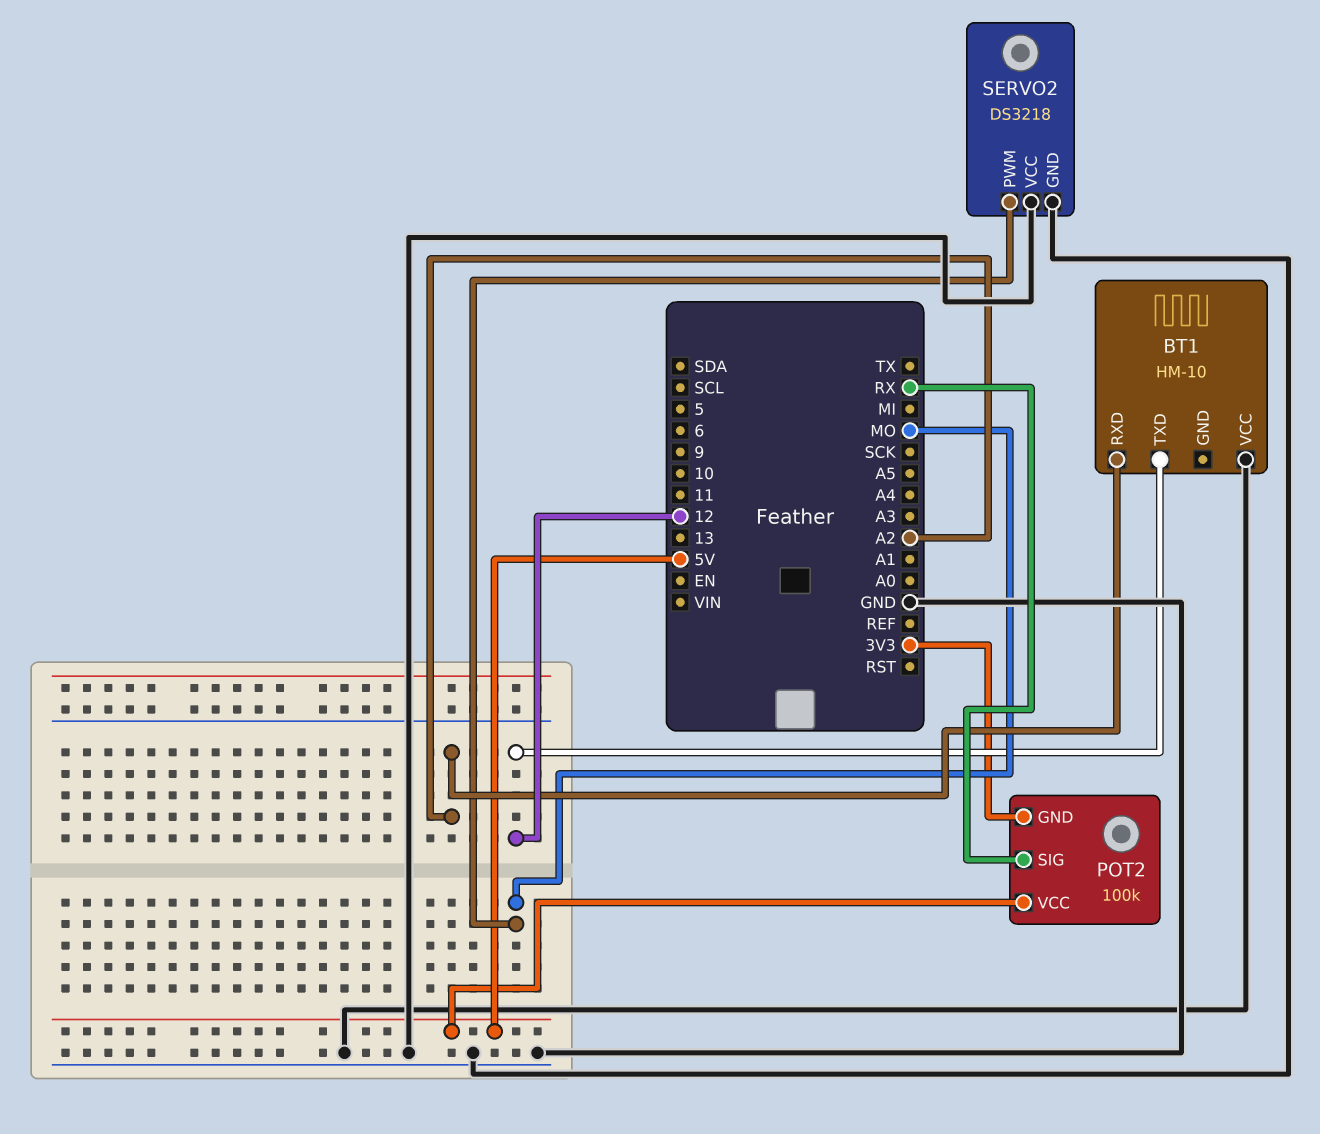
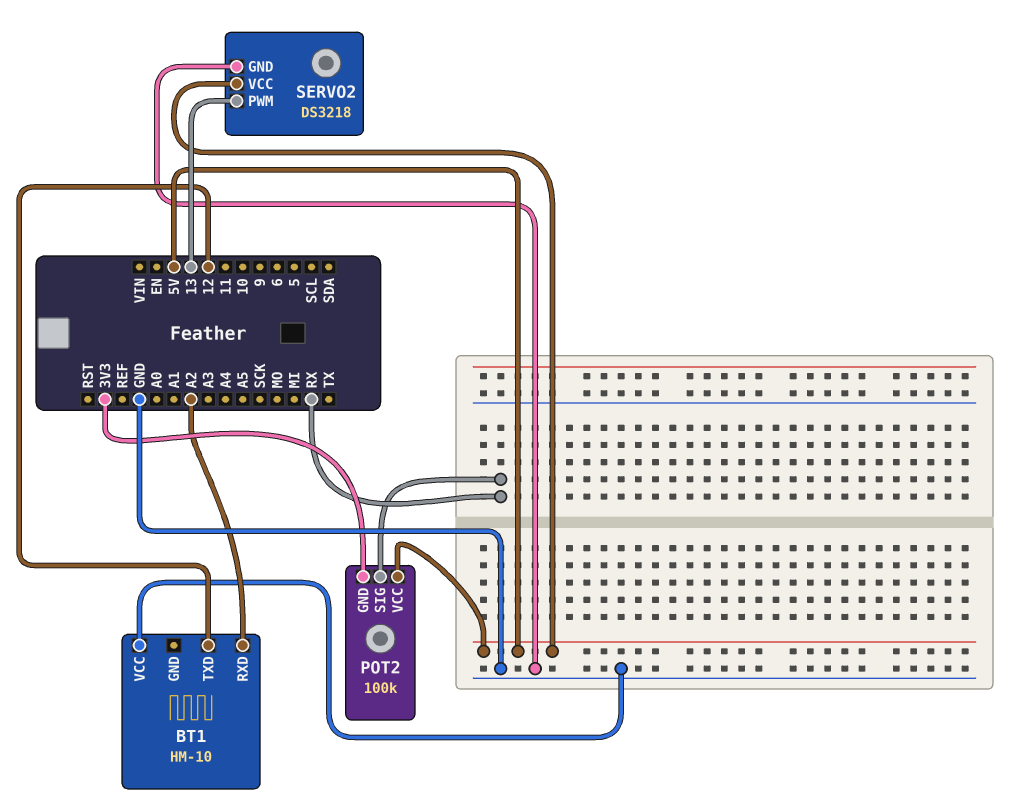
SERVO2 pin PWM: MO -> 13
SERVO2 pin VCC: GND -> 5V

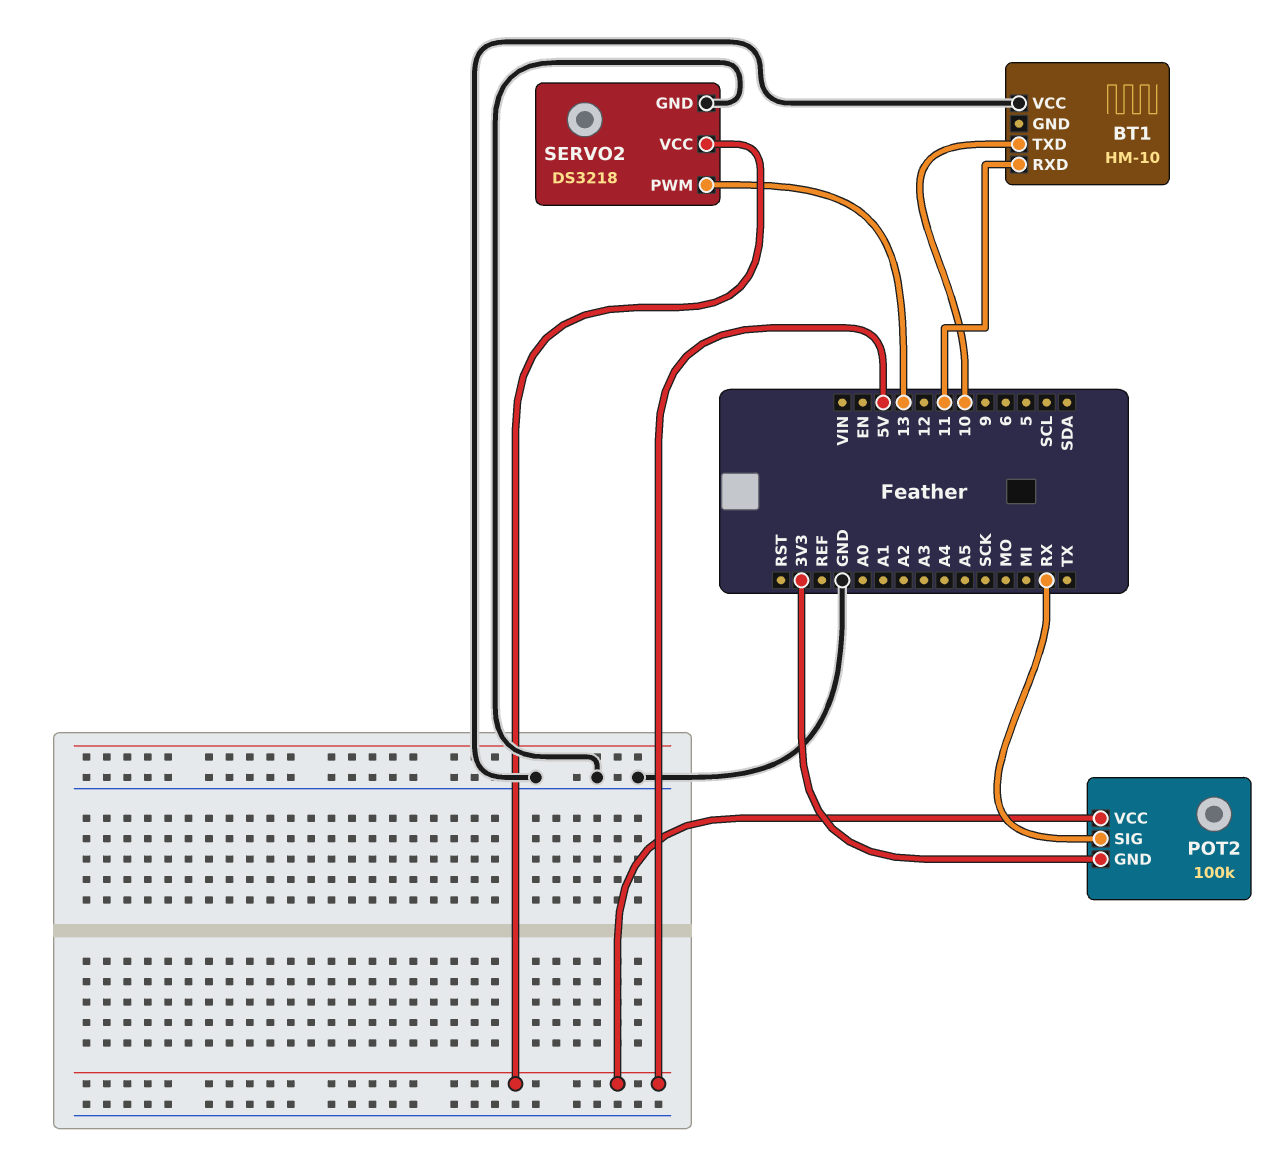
BT1 pin RXD: A2 -> 11
BT1 pin TXD: 12 -> 10

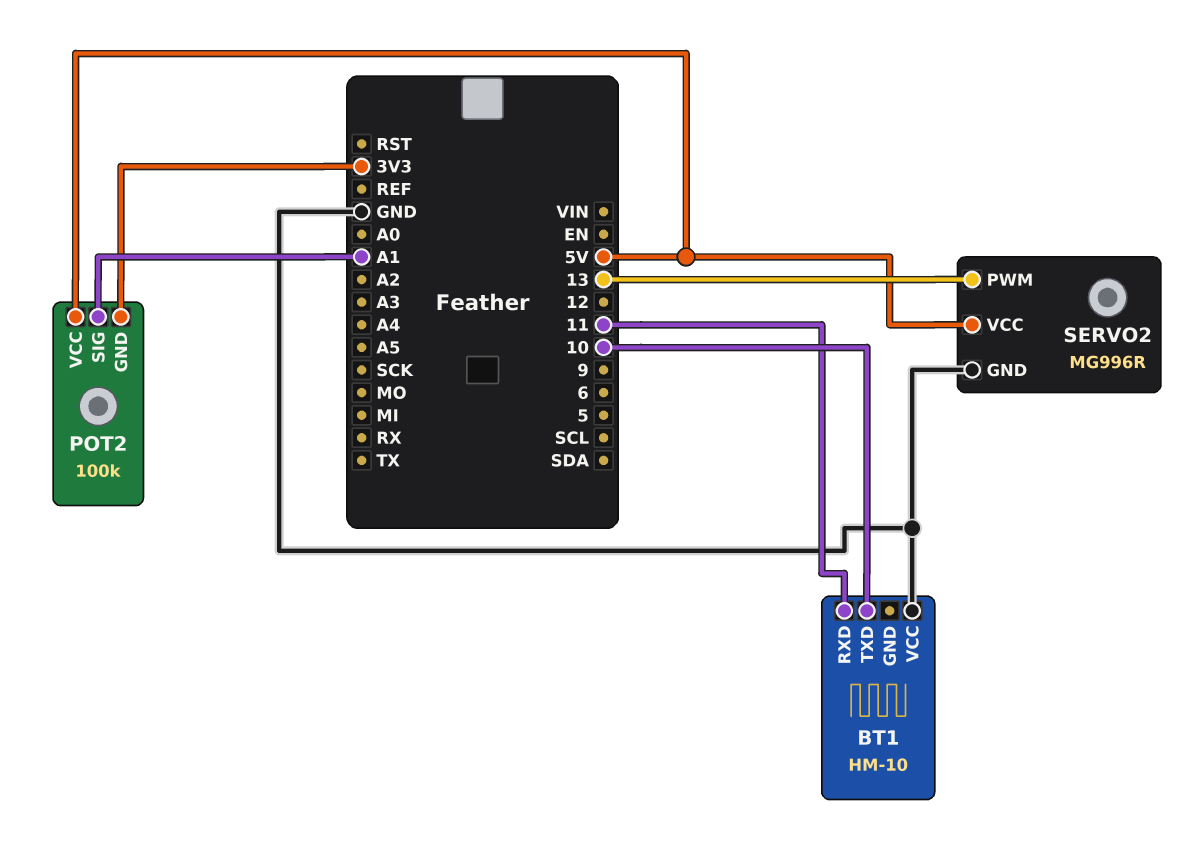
POT2 pin SIG: RX -> A1
SERVO2: DS3218 -> MG996R

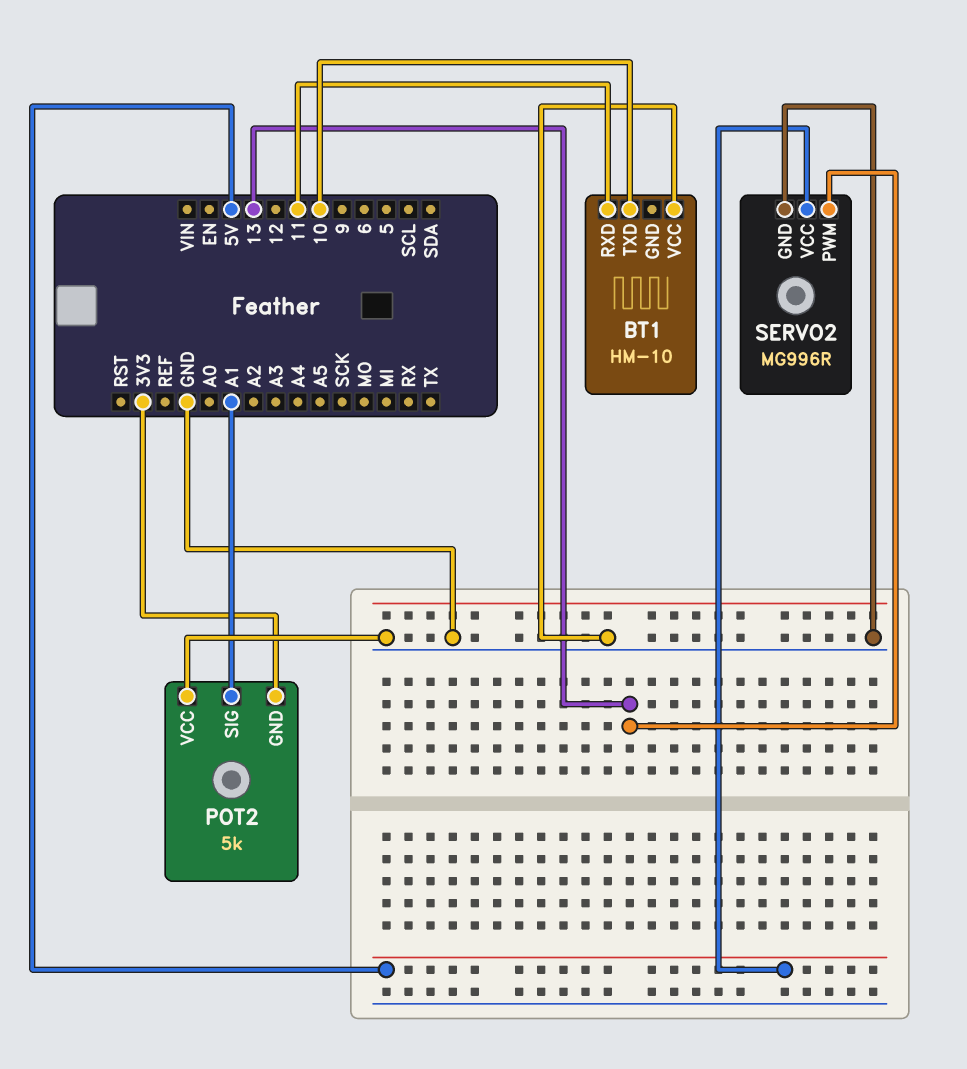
POT2: 100k -> 5k
POT2 pin VCC: 5V -> GND

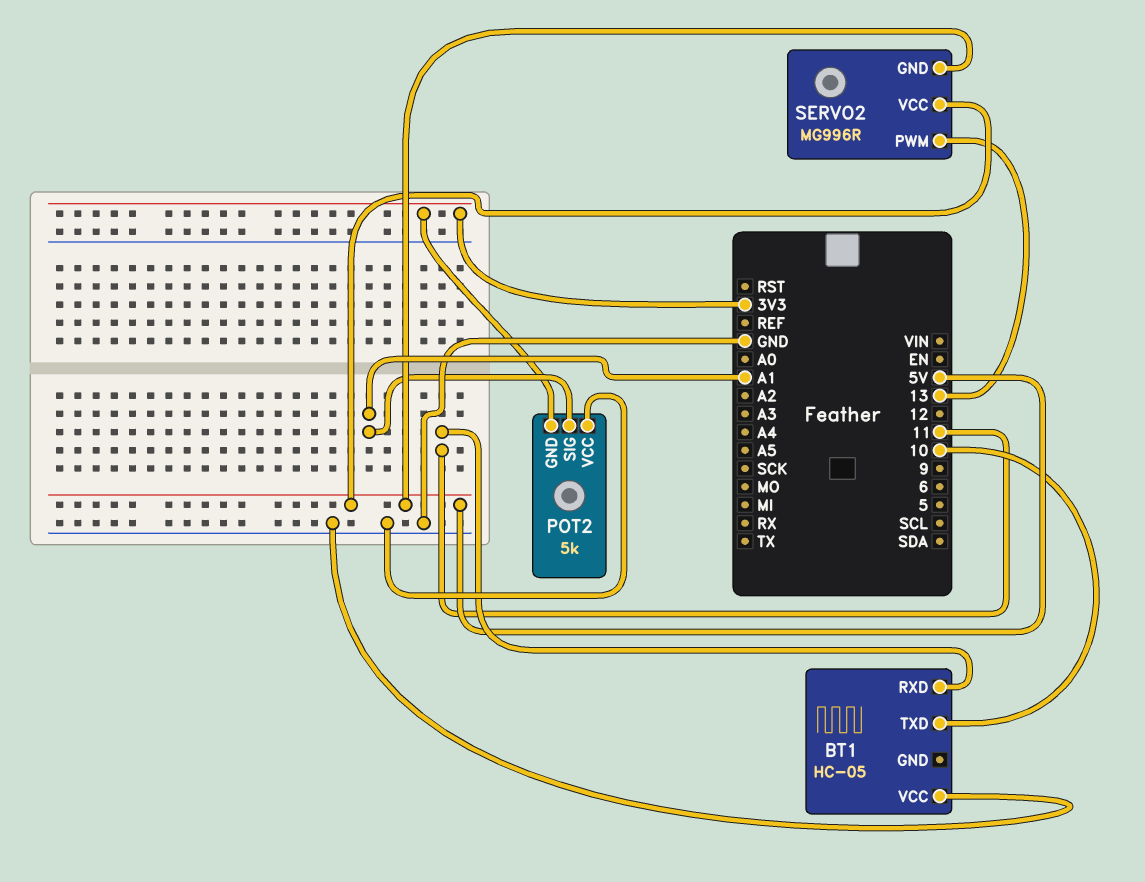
BT1: HM-10 -> HC-05
SERVO2 pin GND: GND -> 5V

